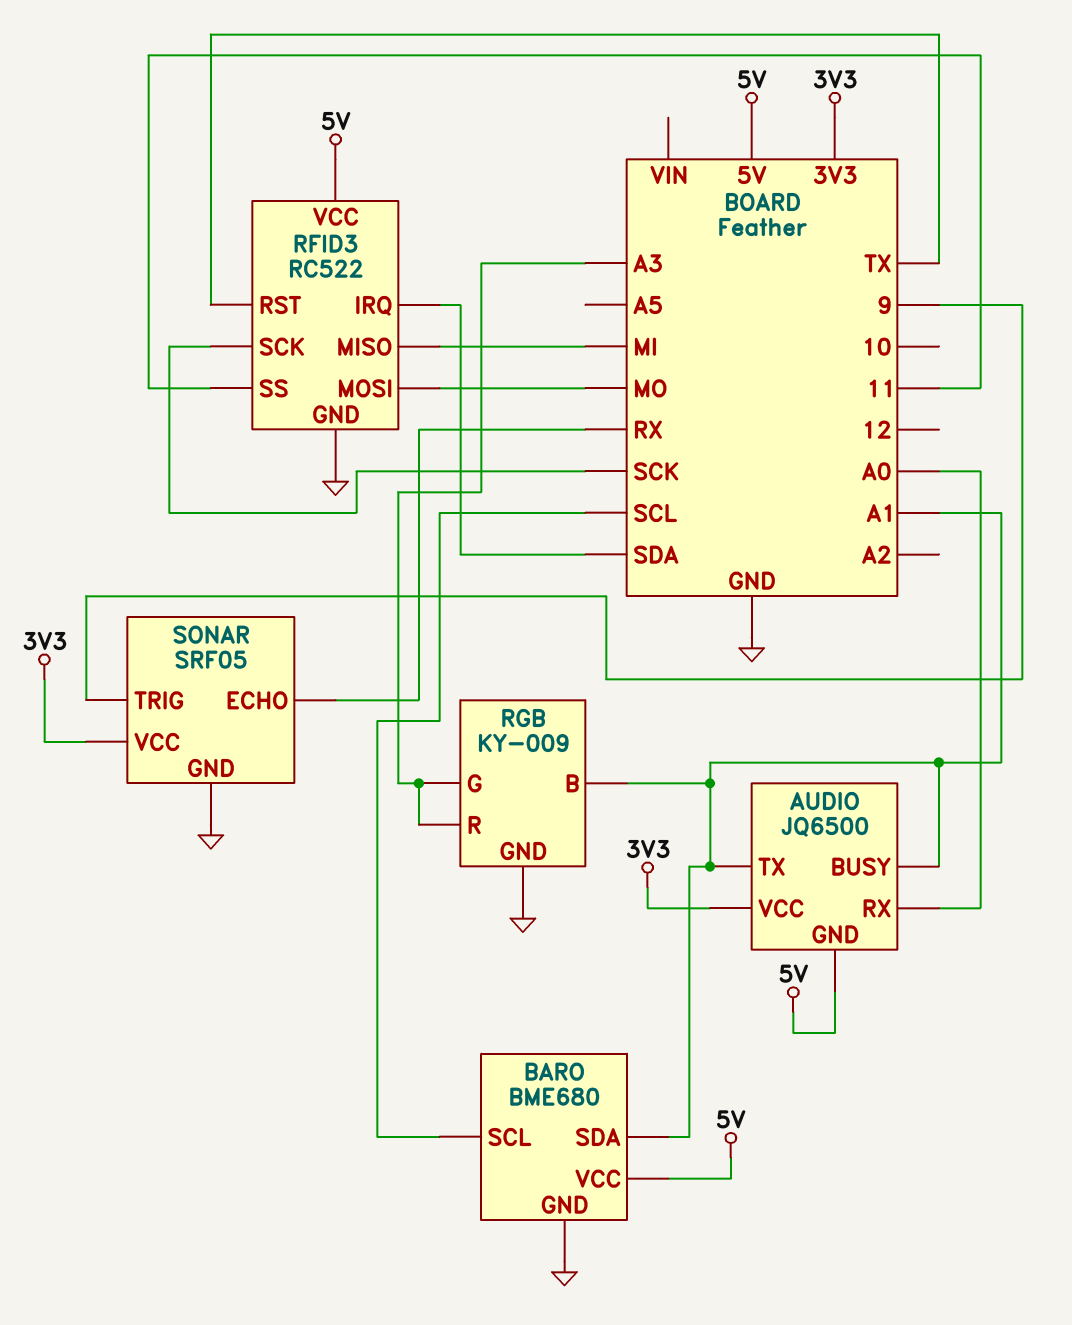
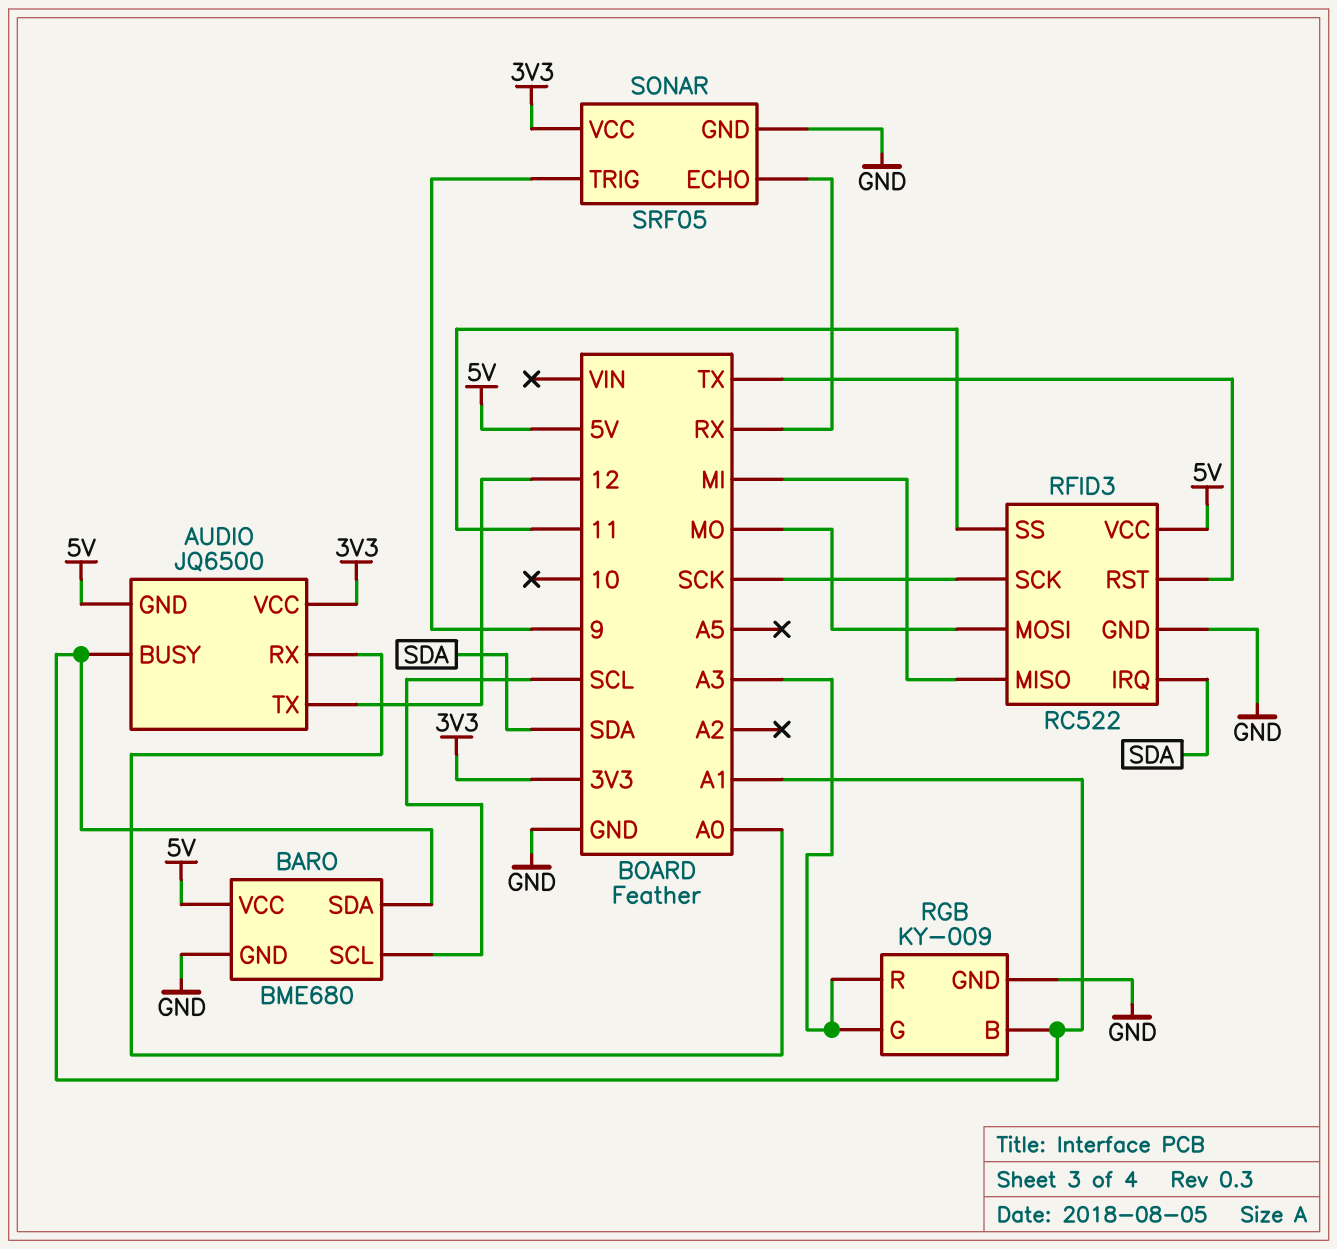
AUDIO pin TX: A1 -> 12

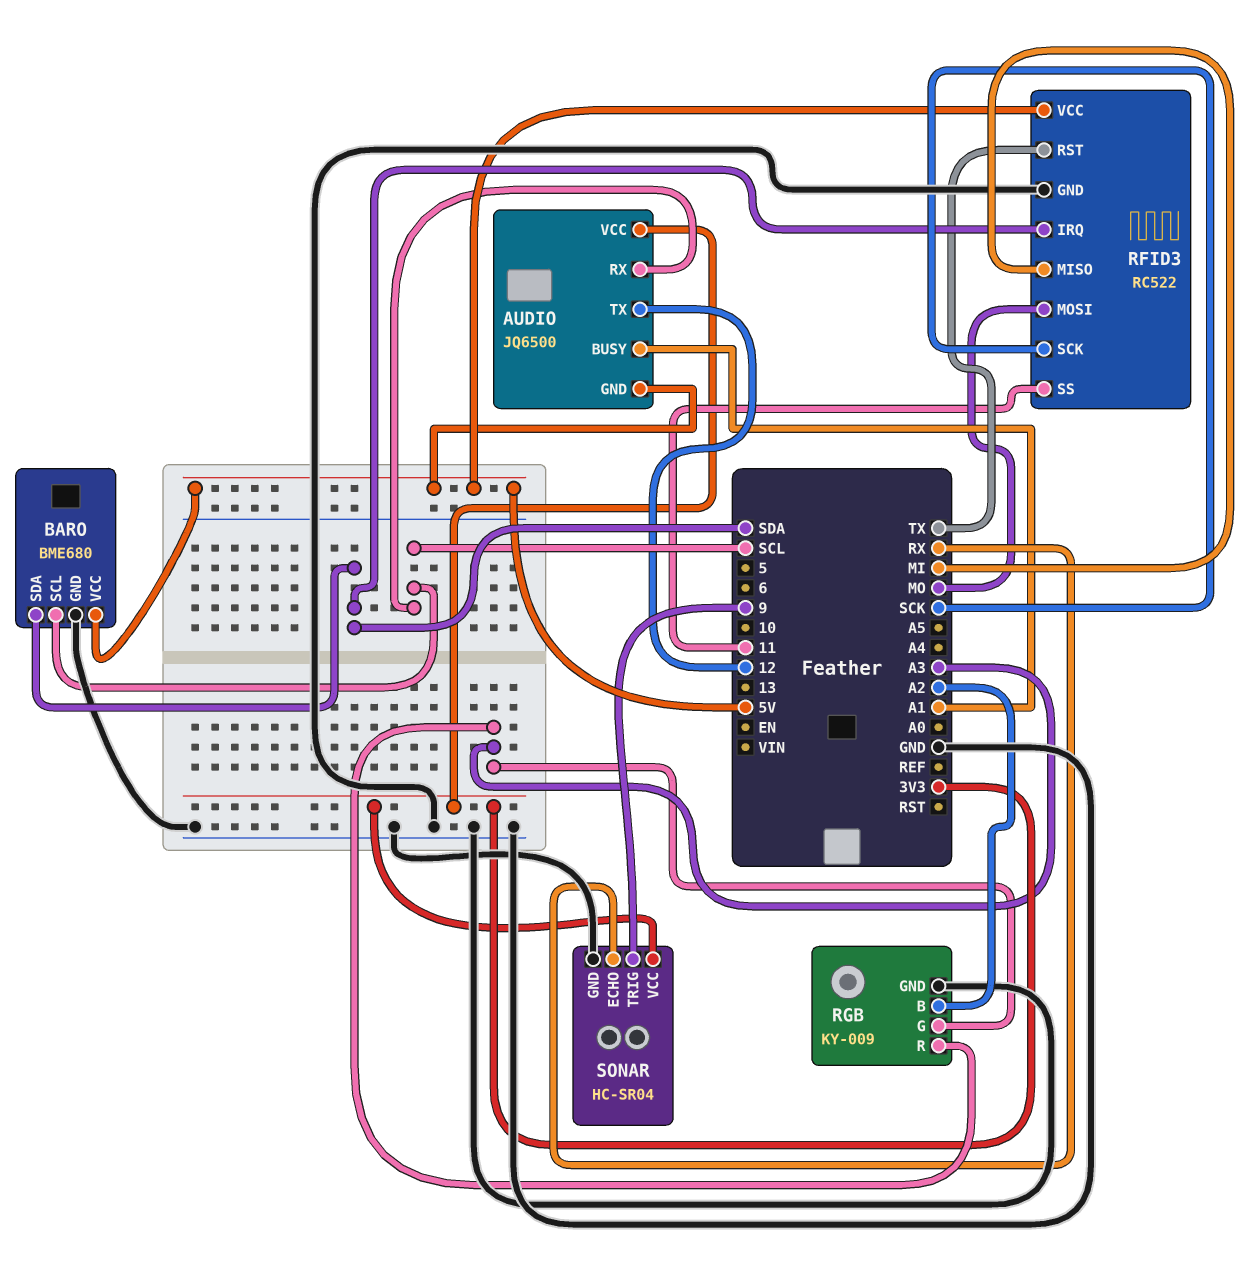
AUDIO pin RX: A0 -> SCL
BARO pin SDA: A1 -> SDA
RGB pin B: A1 -> A2
SONAR: SRF05 -> HC-SR04

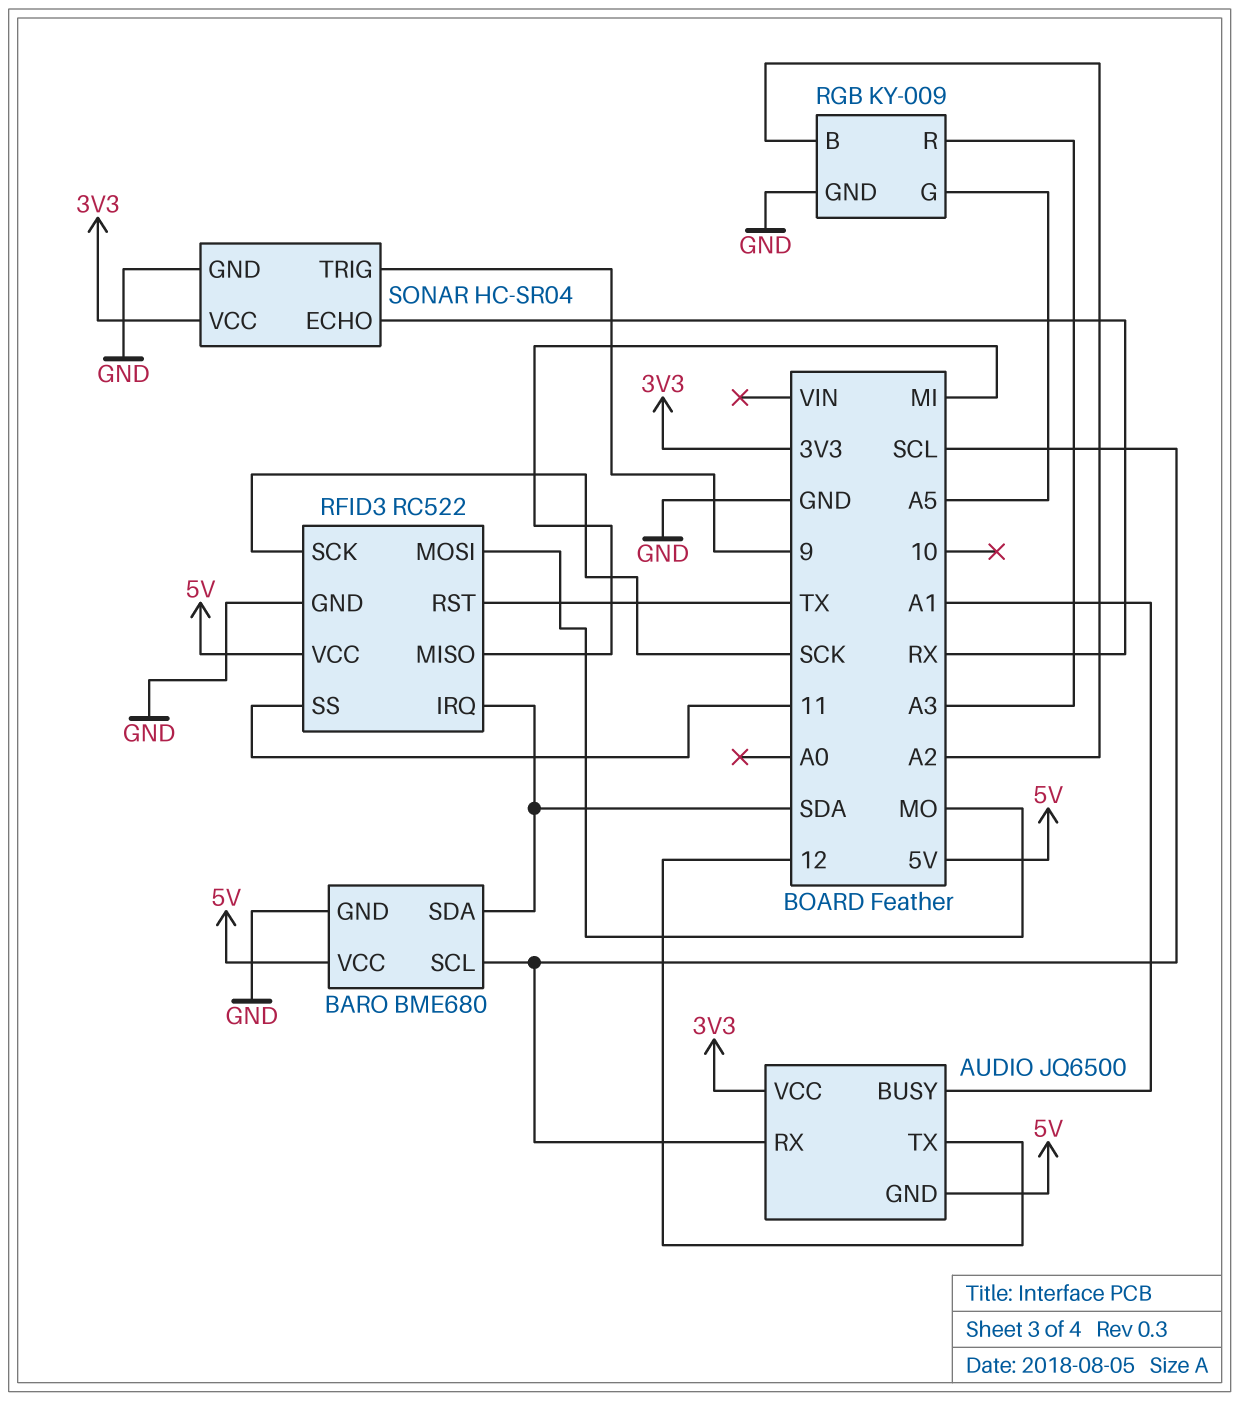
RGB pin G: A3 -> A5

